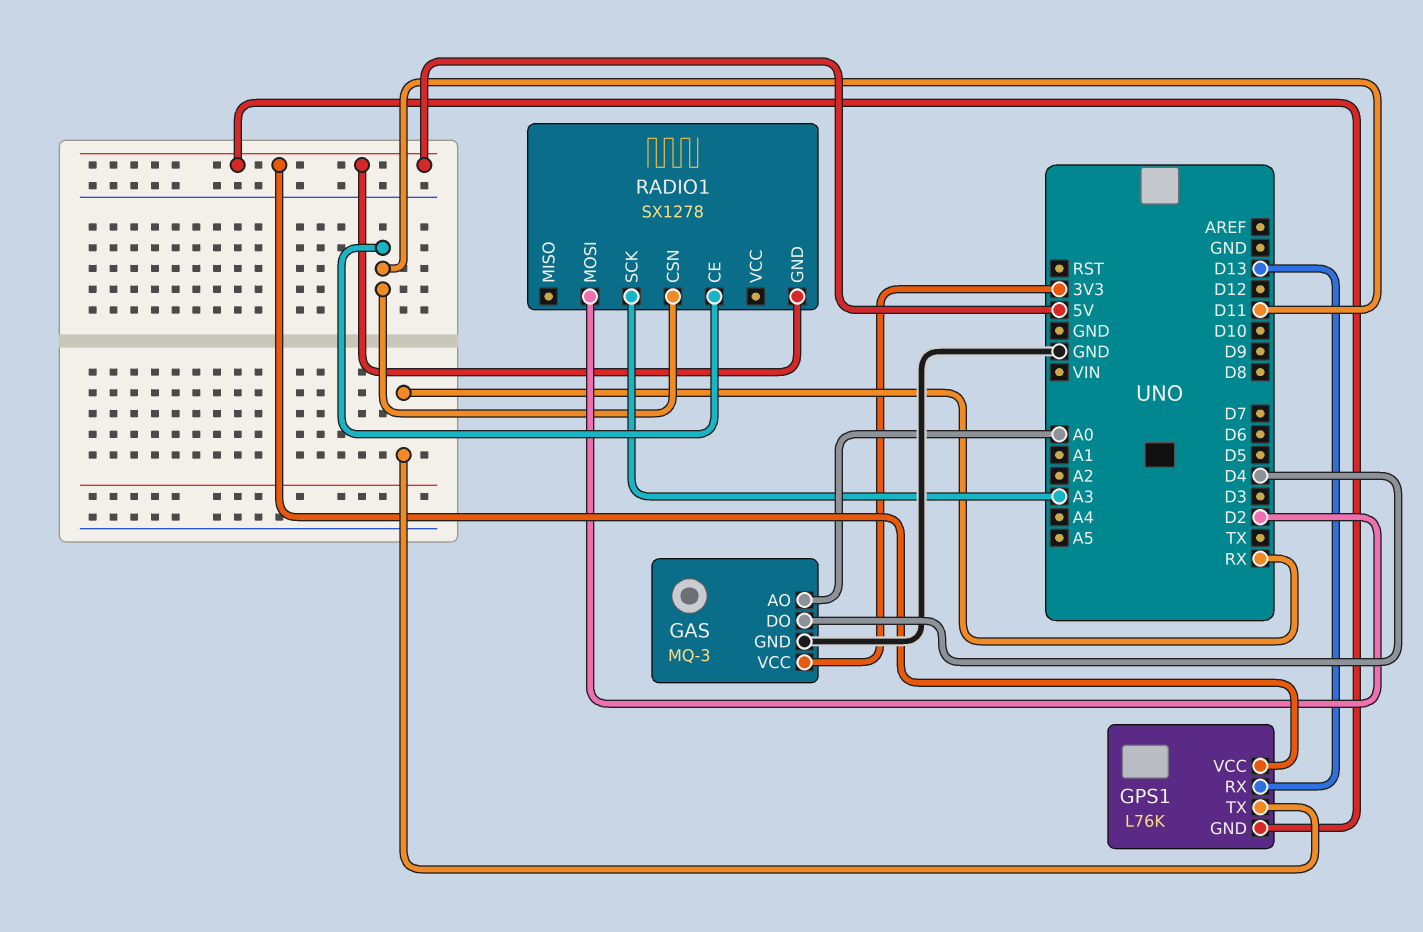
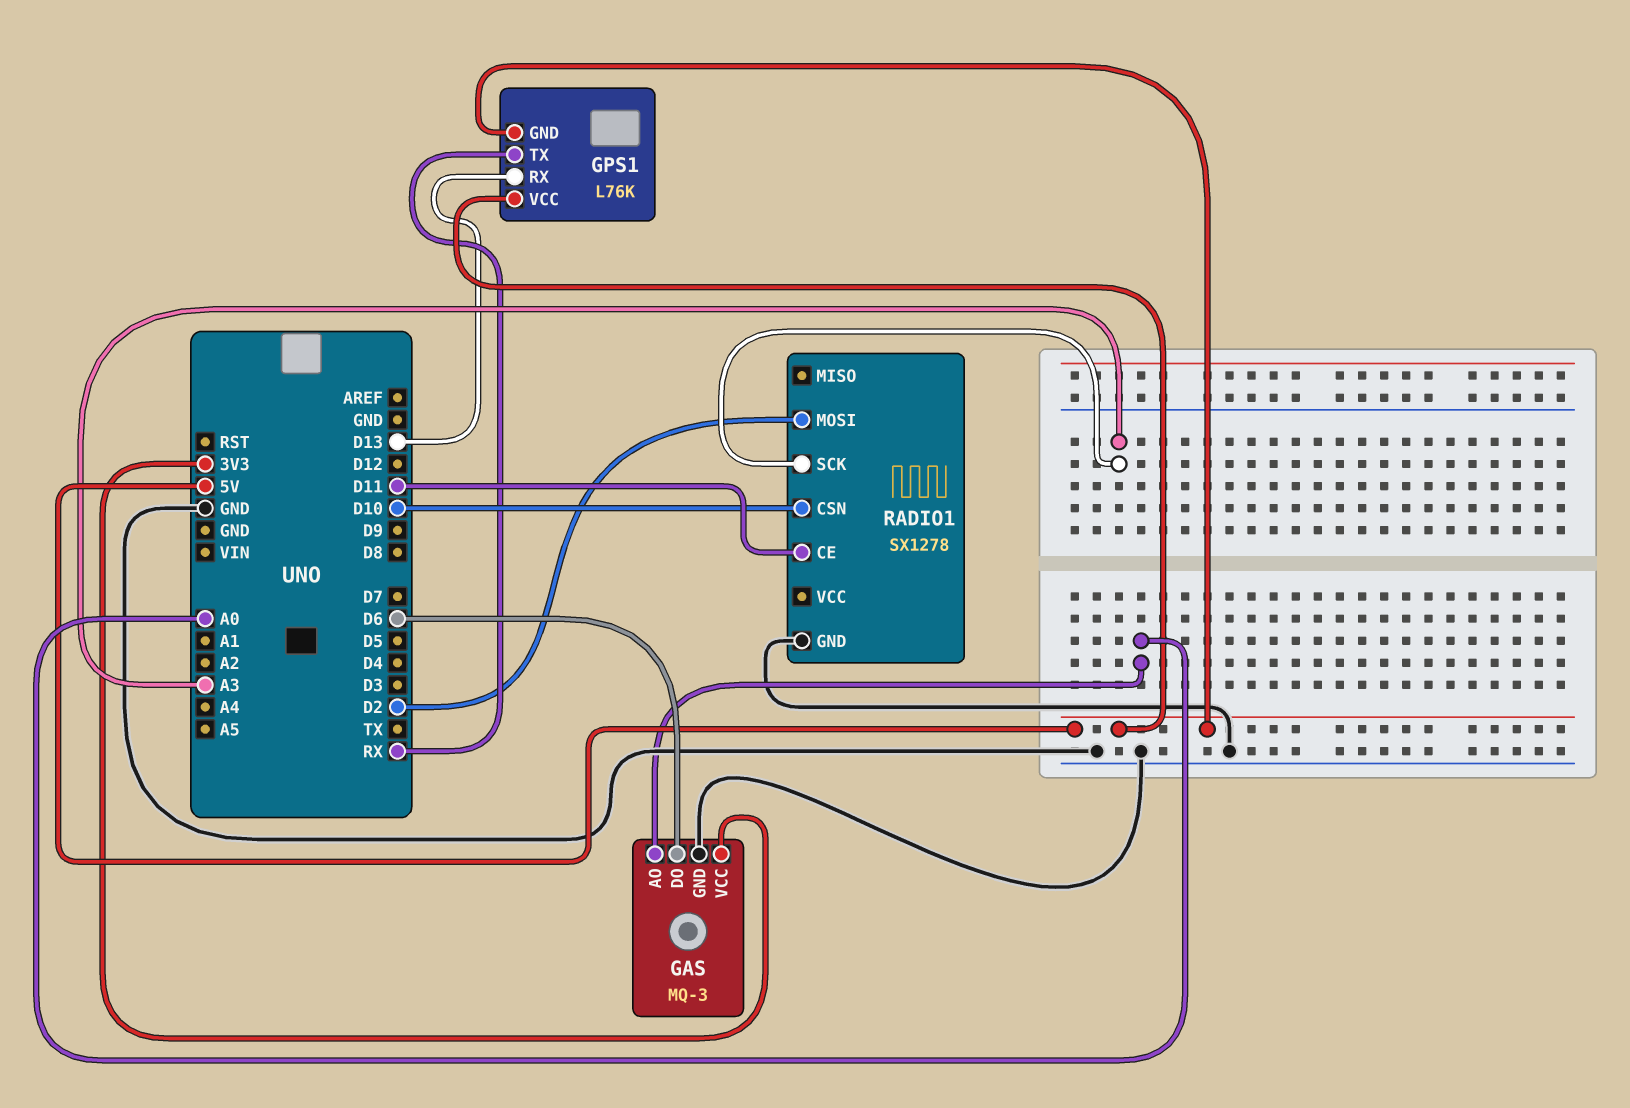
GAS pin DO: D4 -> D6
RADIO1 pin CSN: D11 -> D10
RADIO1 pin GND: 5V -> GND

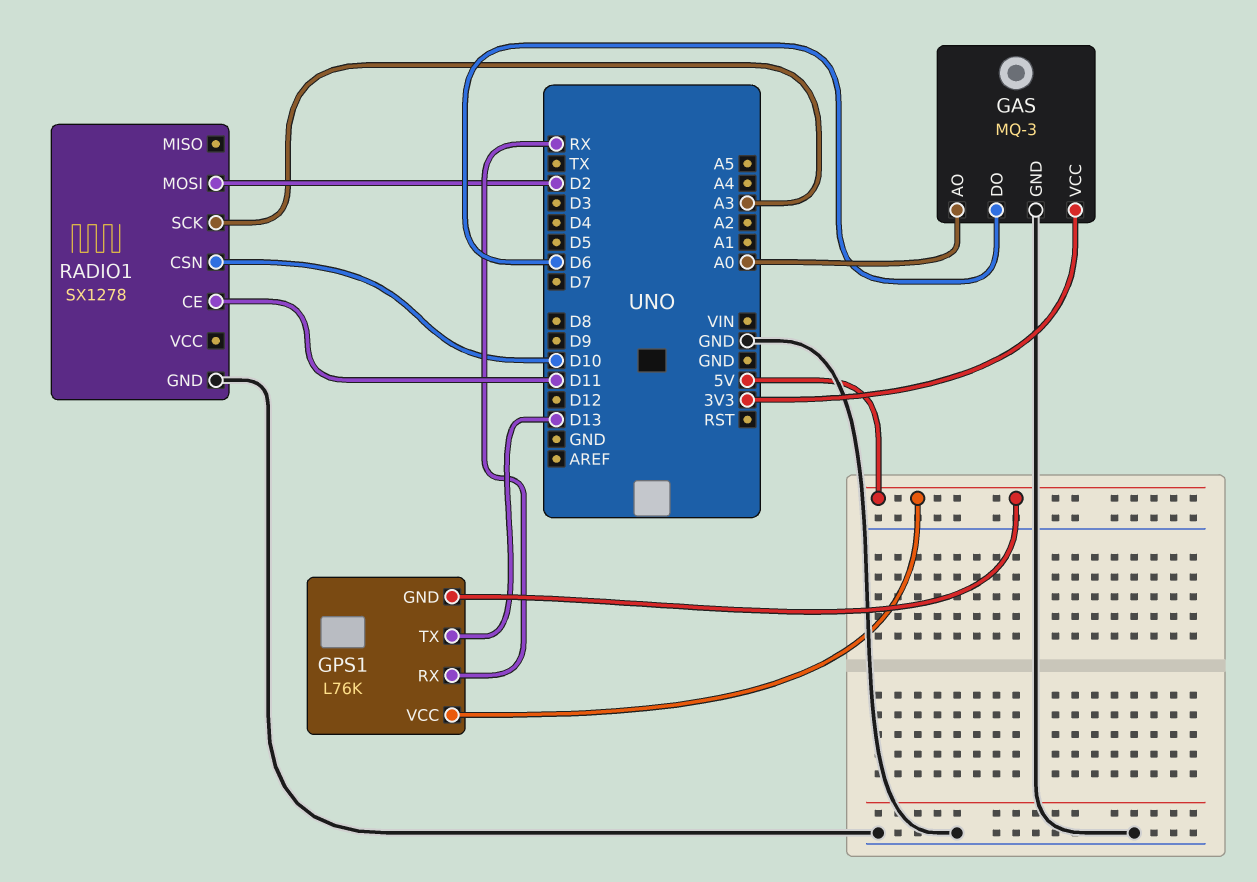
GPS1 pin RX: D13 -> RX
GPS1 pin TX: RX -> D13

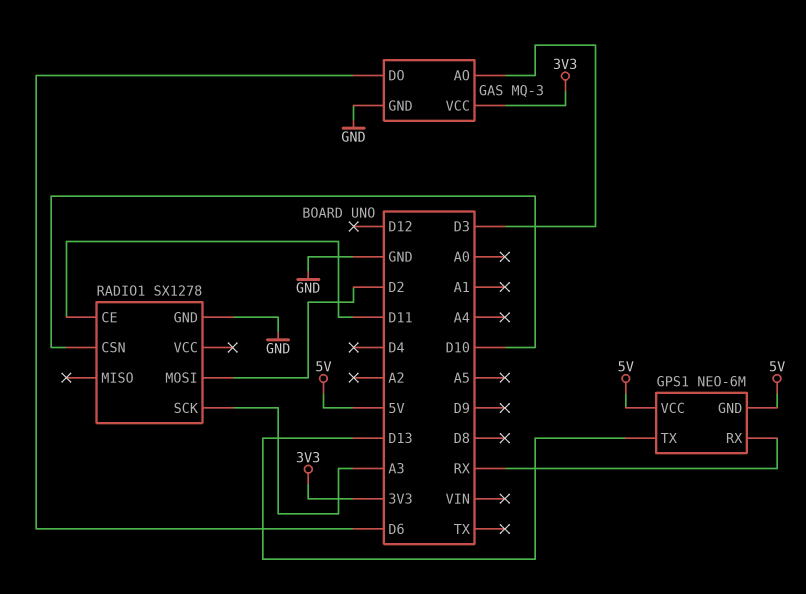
GAS pin AO: A0 -> D3
GPS1: L76K -> NEO-6M

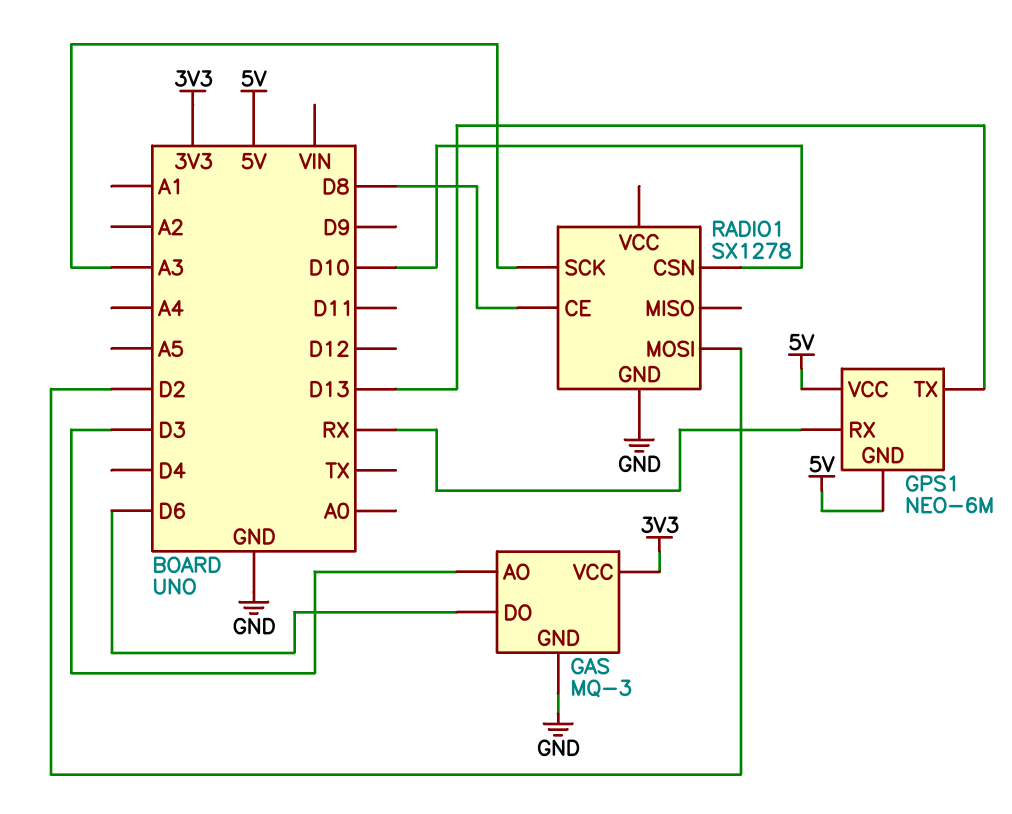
RADIO1 pin CE: D11 -> D8

